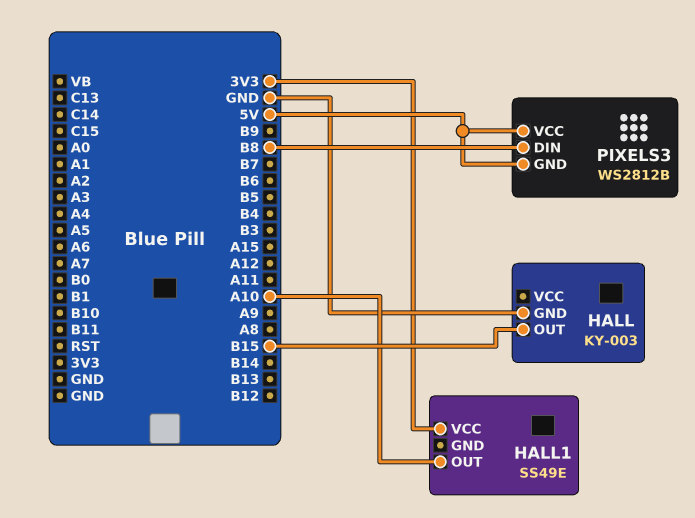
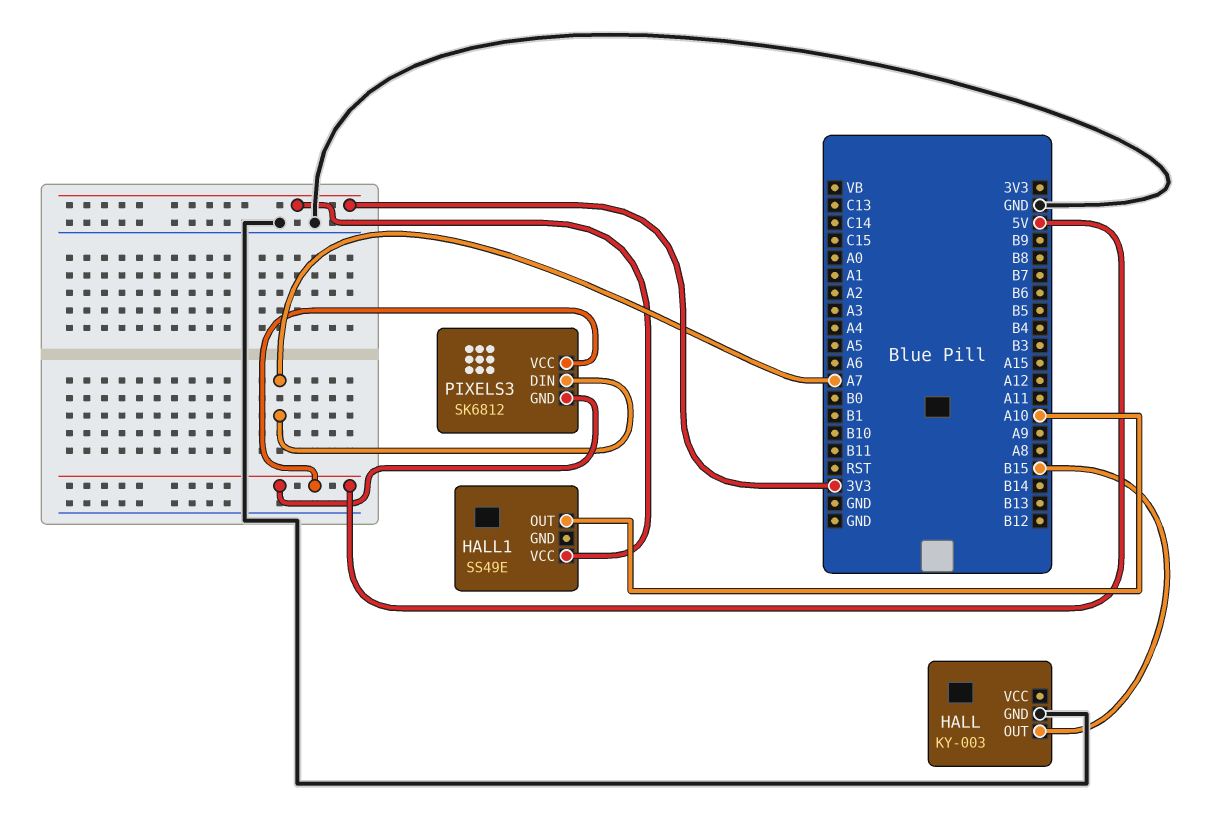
PIXELS3: WS2812B -> SK6812
PIXELS3 pin DIN: B8 -> A7

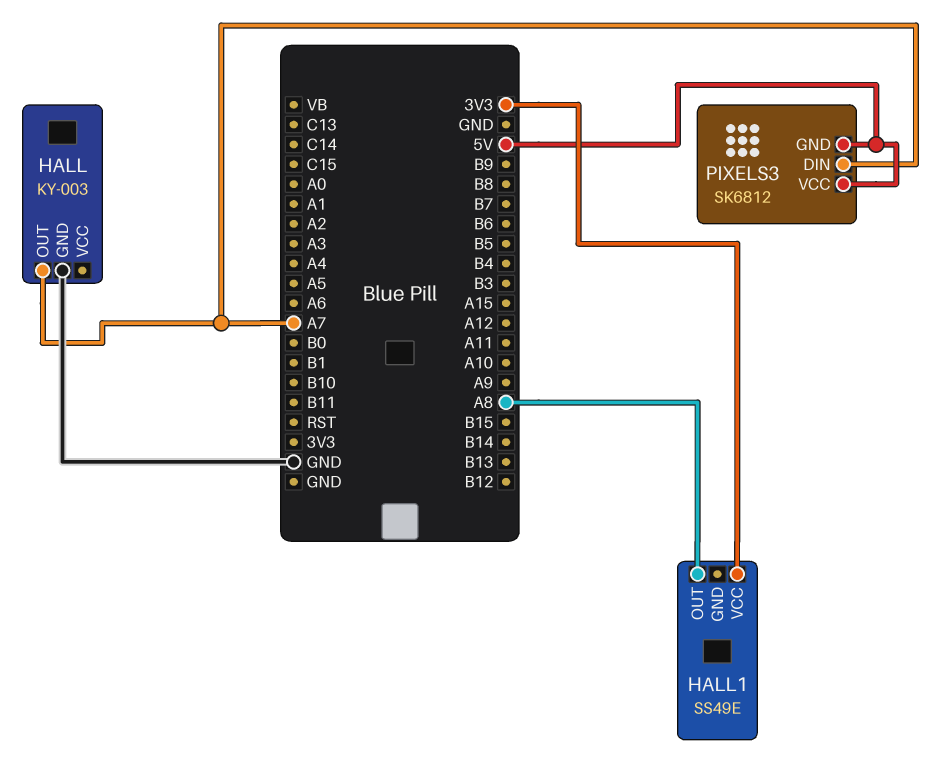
HALL pin OUT: B15 -> A7
HALL1 pin OUT: A10 -> A8

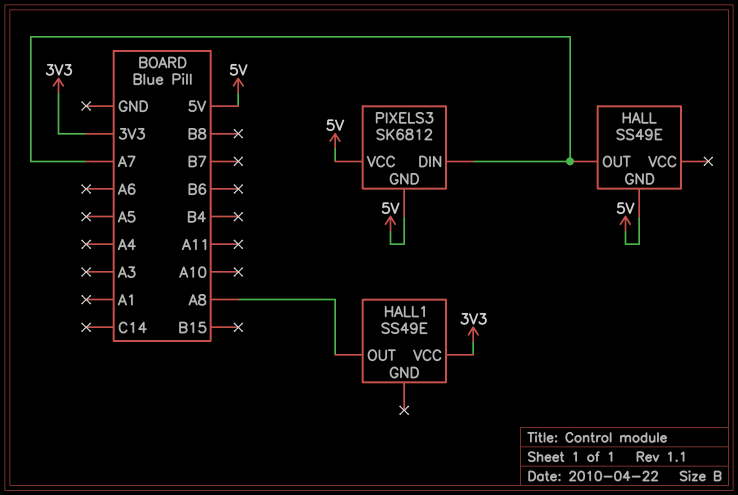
HALL: KY-003 -> SS49E
HALL pin GND: GND -> 5V

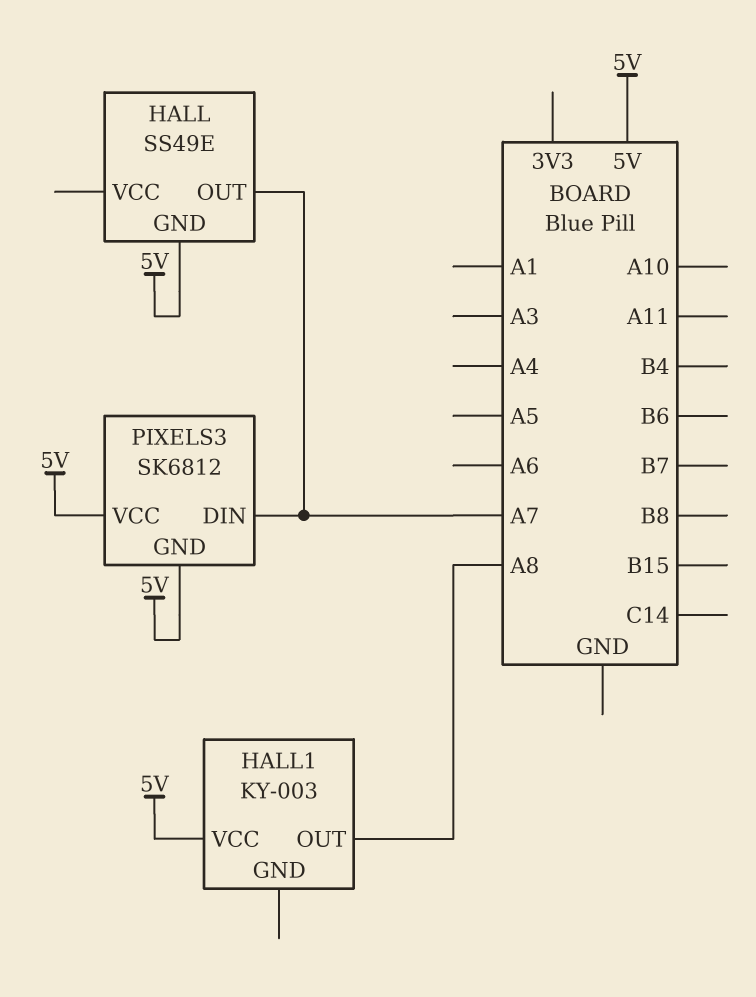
HALL1: SS49E -> KY-003
HALL1 pin VCC: 3V3 -> 5V

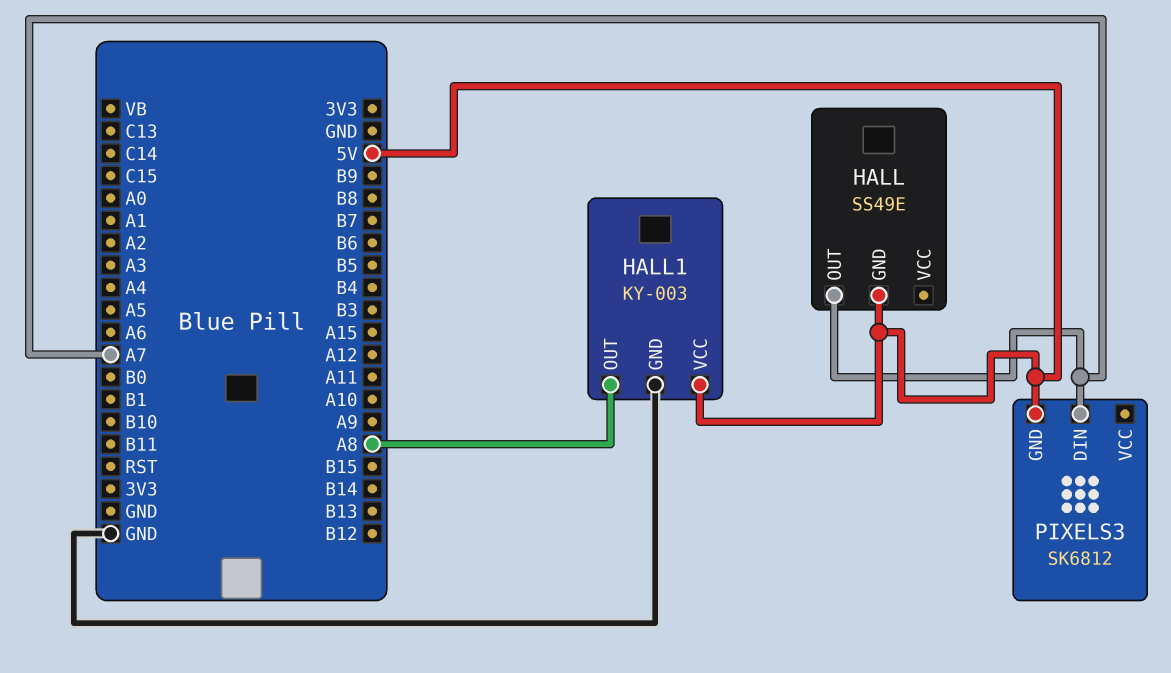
HALL1 pin GND: none -> GND
PIXELS3 pin VCC: 5V -> none

